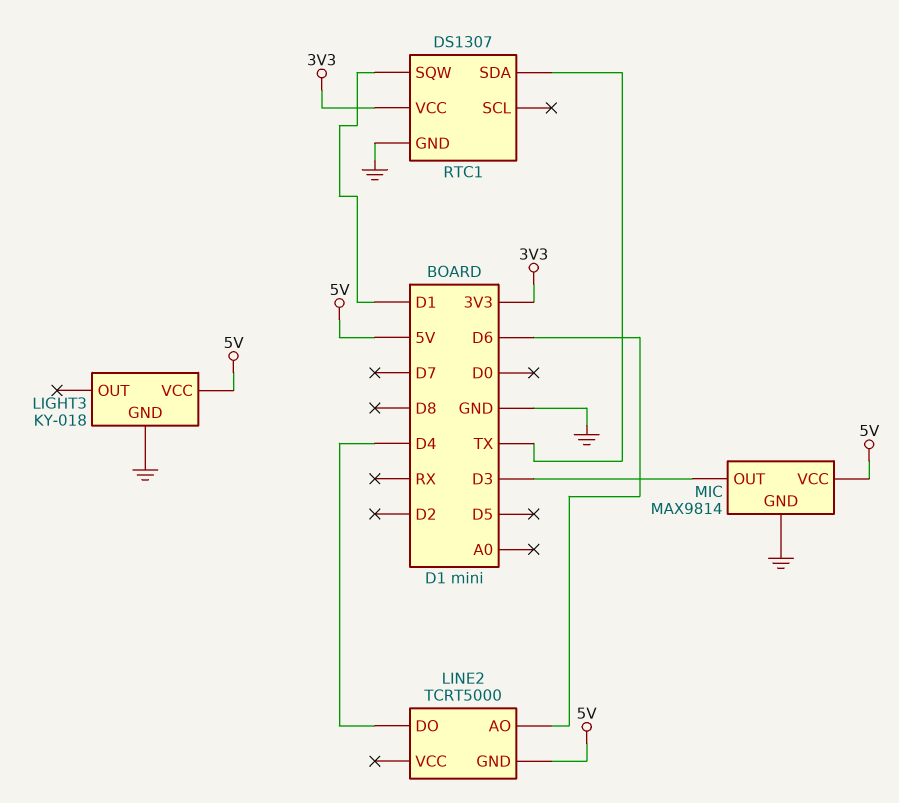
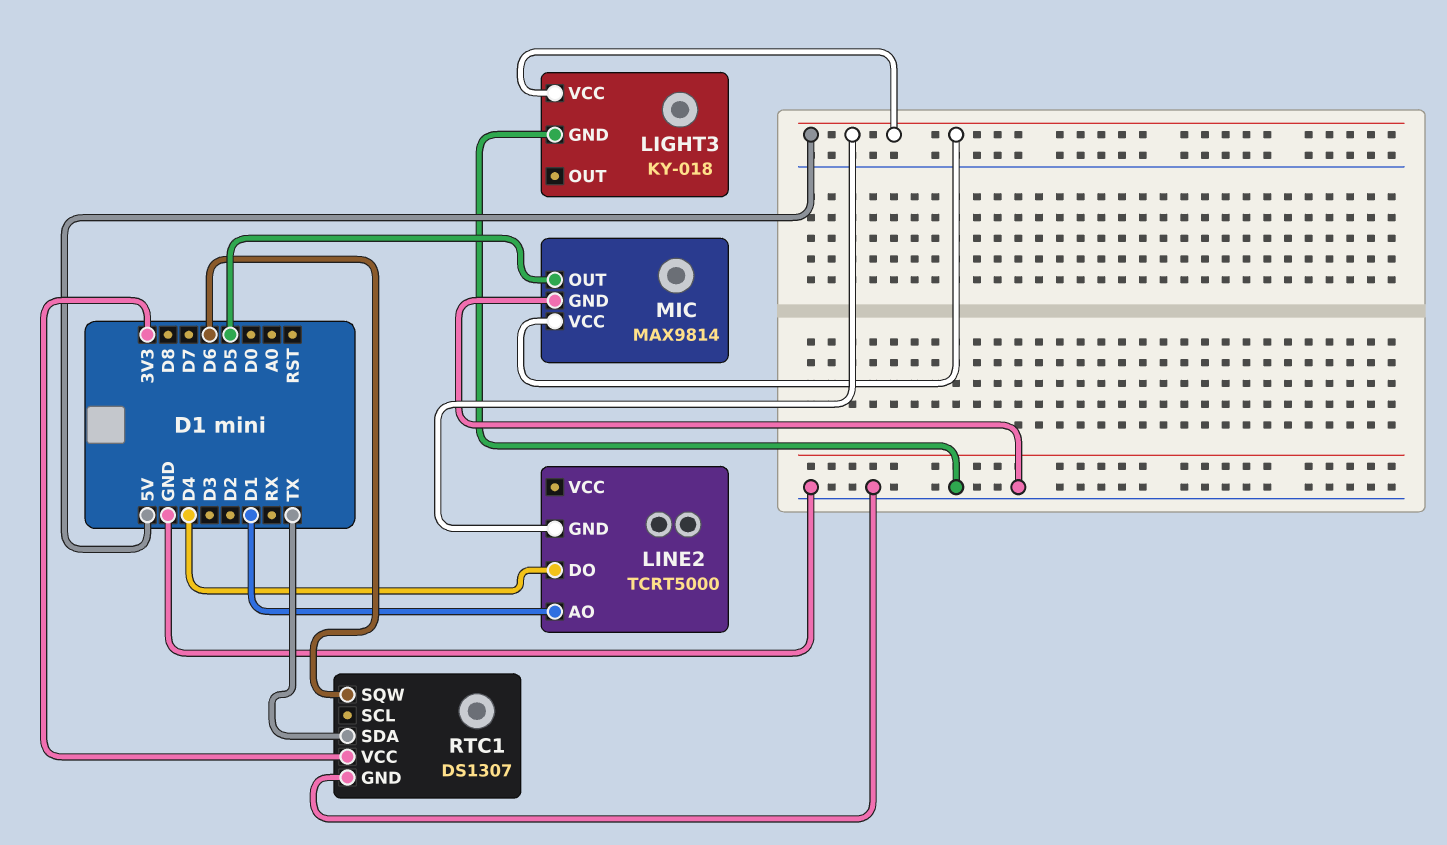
LINE2 pin AO: D6 -> D1
MIC pin OUT: D3 -> D5
RTC1 pin SQW: D1 -> D6

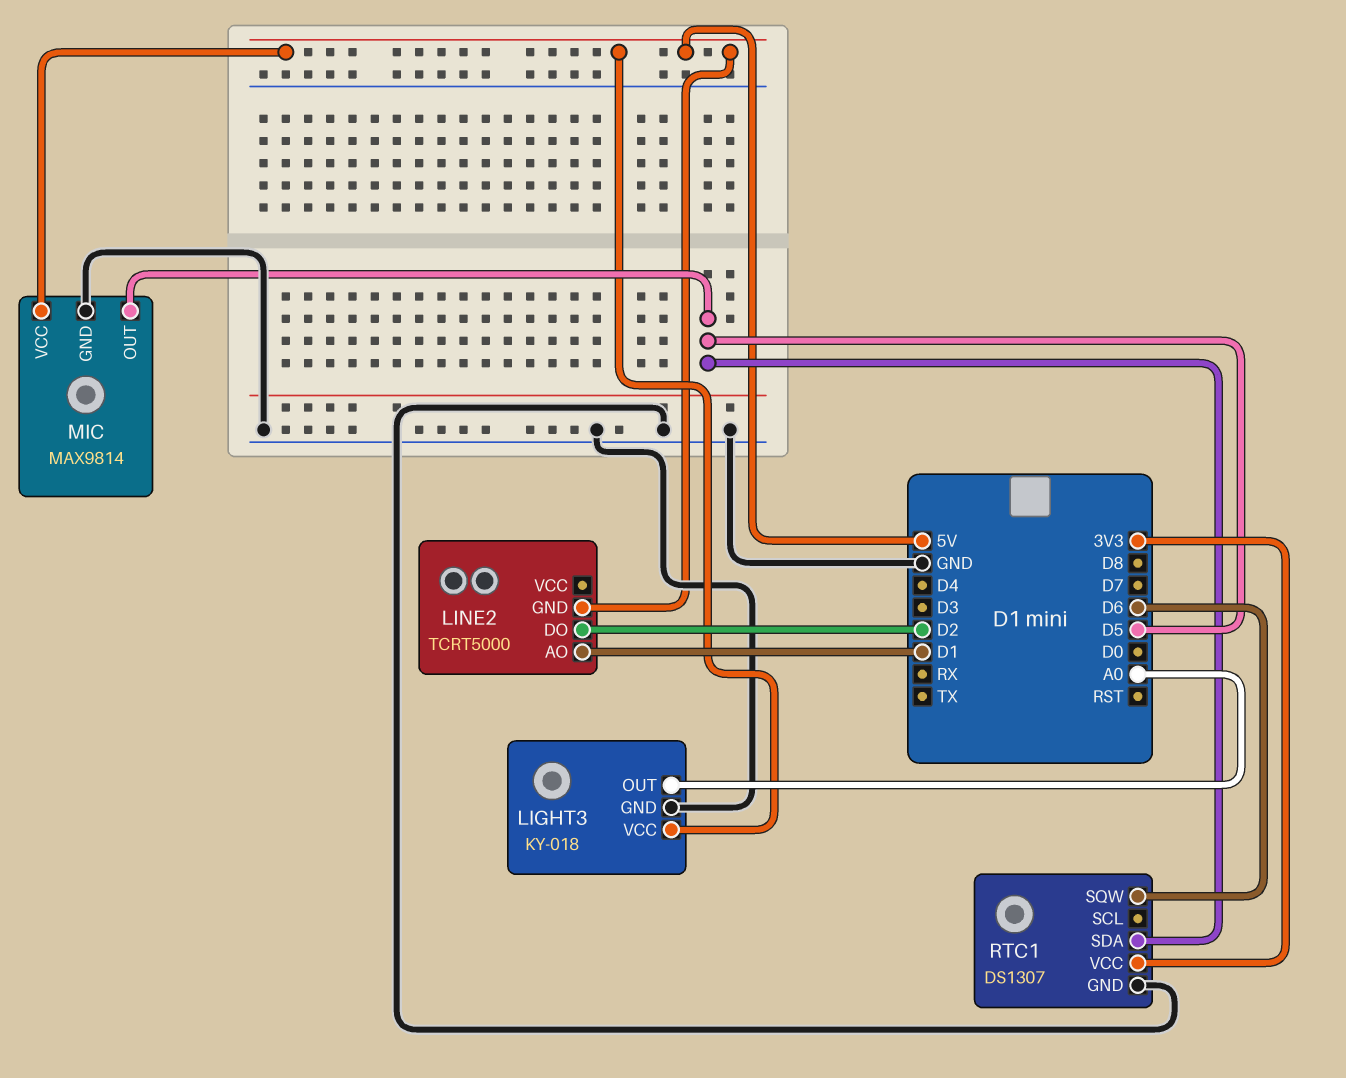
LIGHT3 pin OUT: none -> A0
LINE2 pin DO: D4 -> D2
RTC1 pin SDA: TX -> D5

